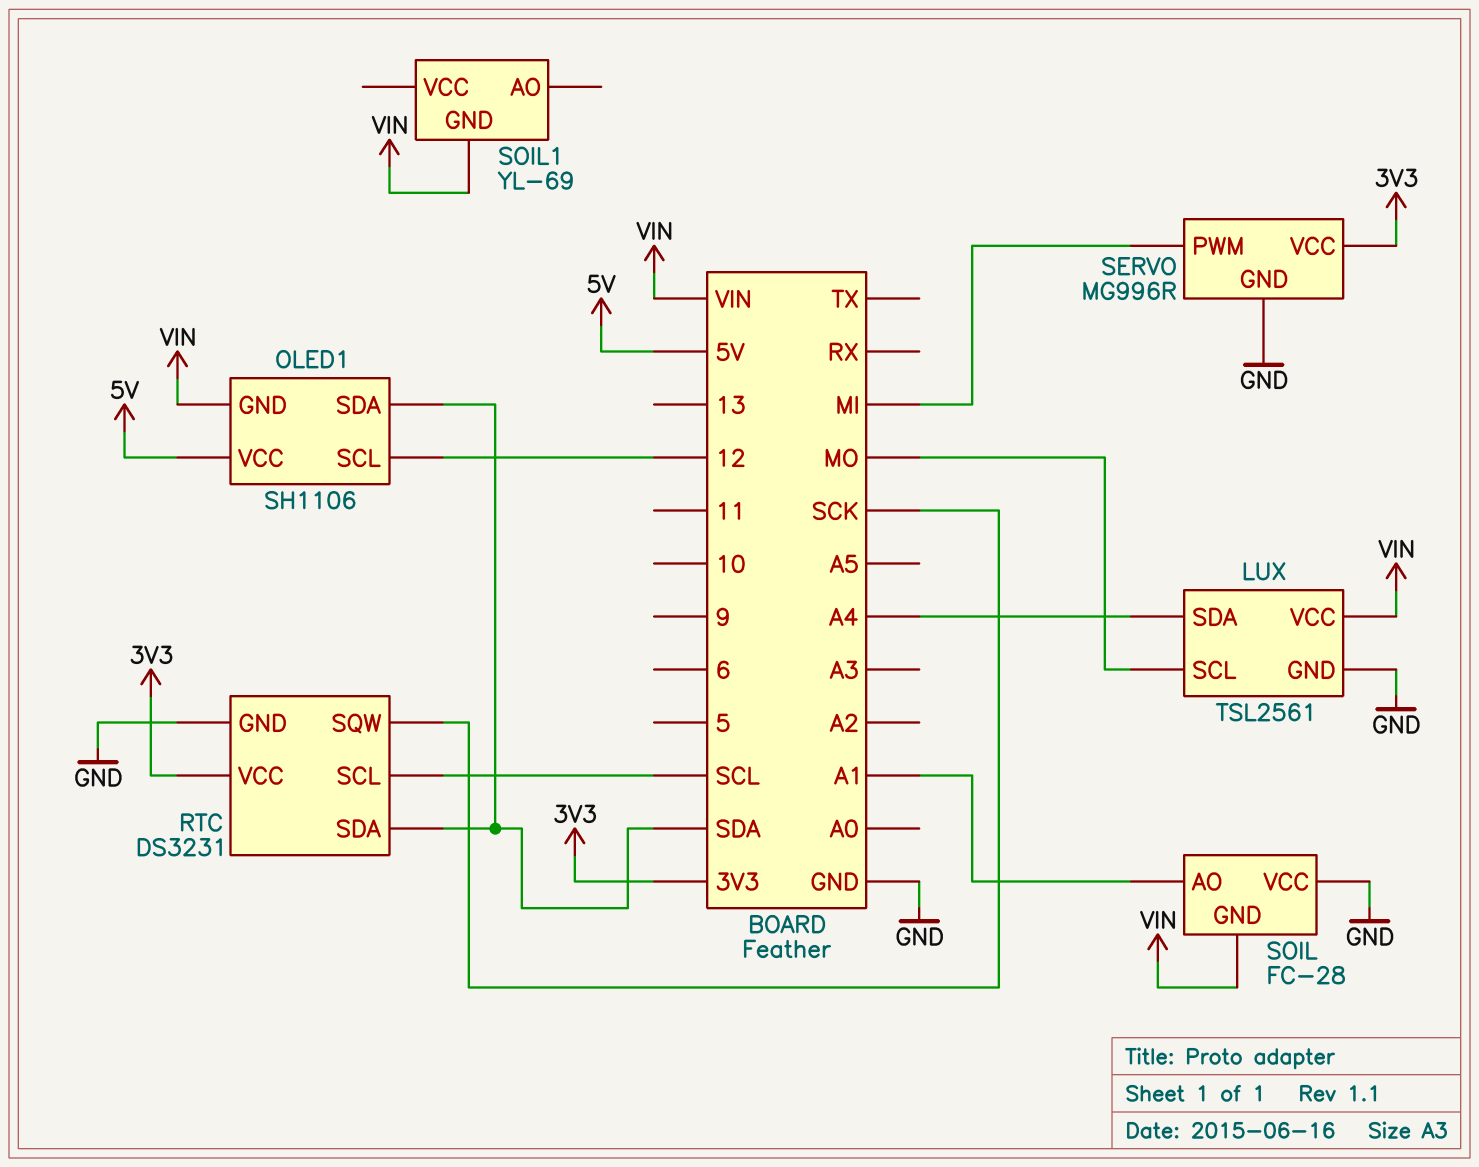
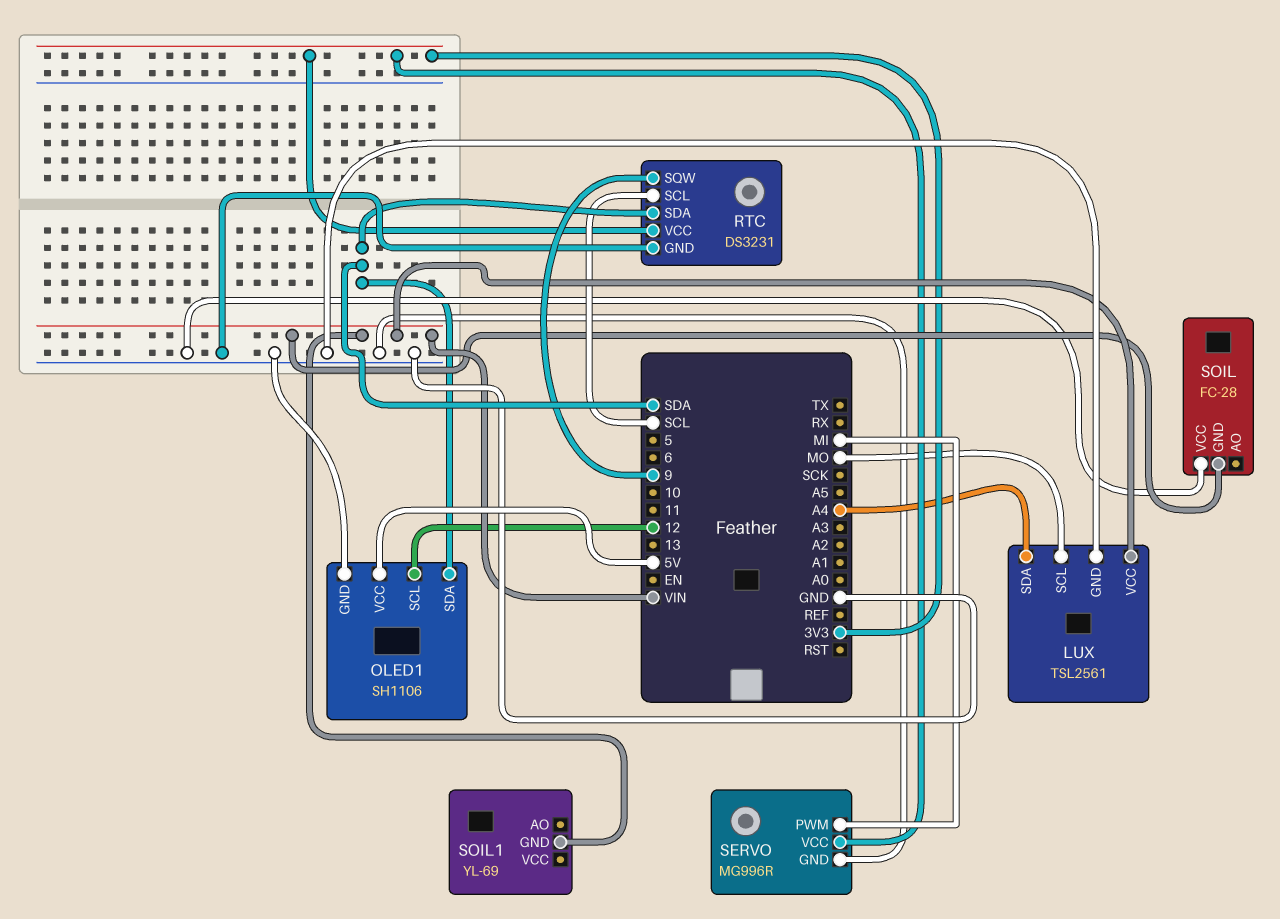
OLED1 pin GND: VIN -> GND
RTC pin SQW: SCK -> 9
SOIL pin AO: A1 -> none

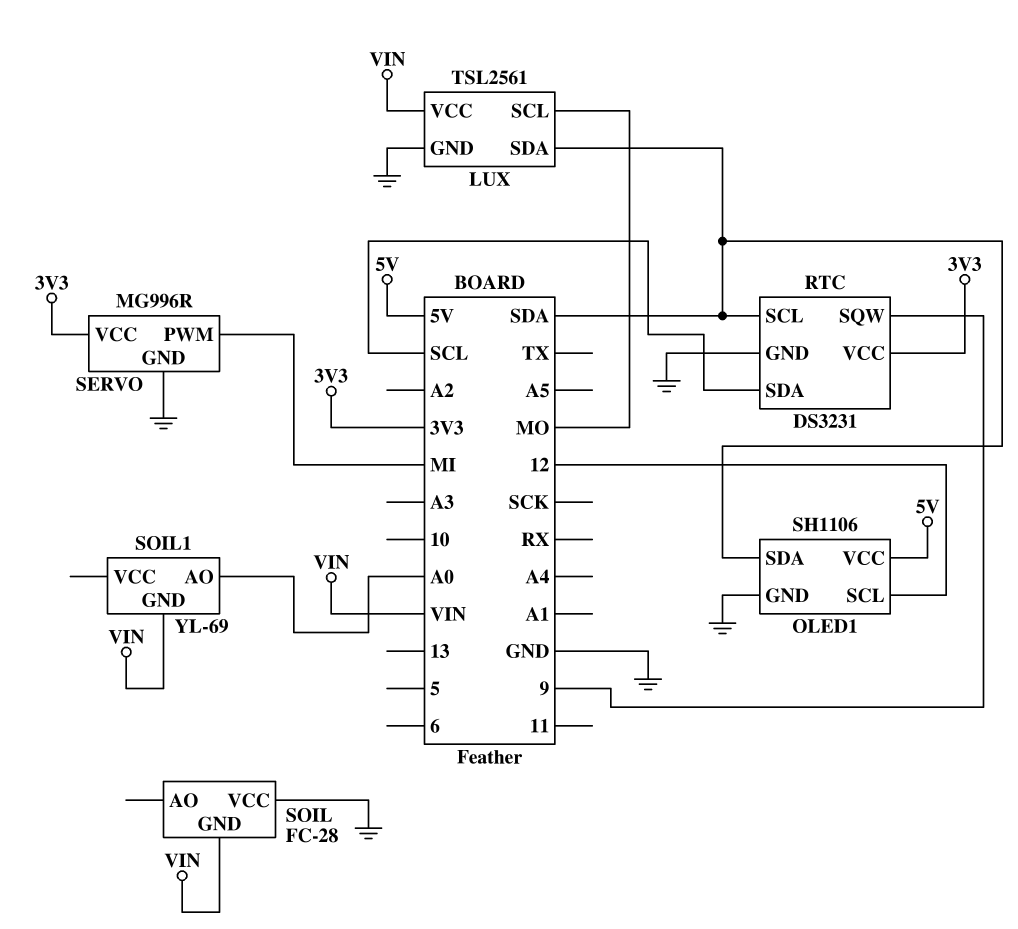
LUX pin SDA: A4 -> SDA
RTC pin SCL: SCL -> SDA
RTC pin SDA: SDA -> SCL
SOIL1 pin AO: none -> A0

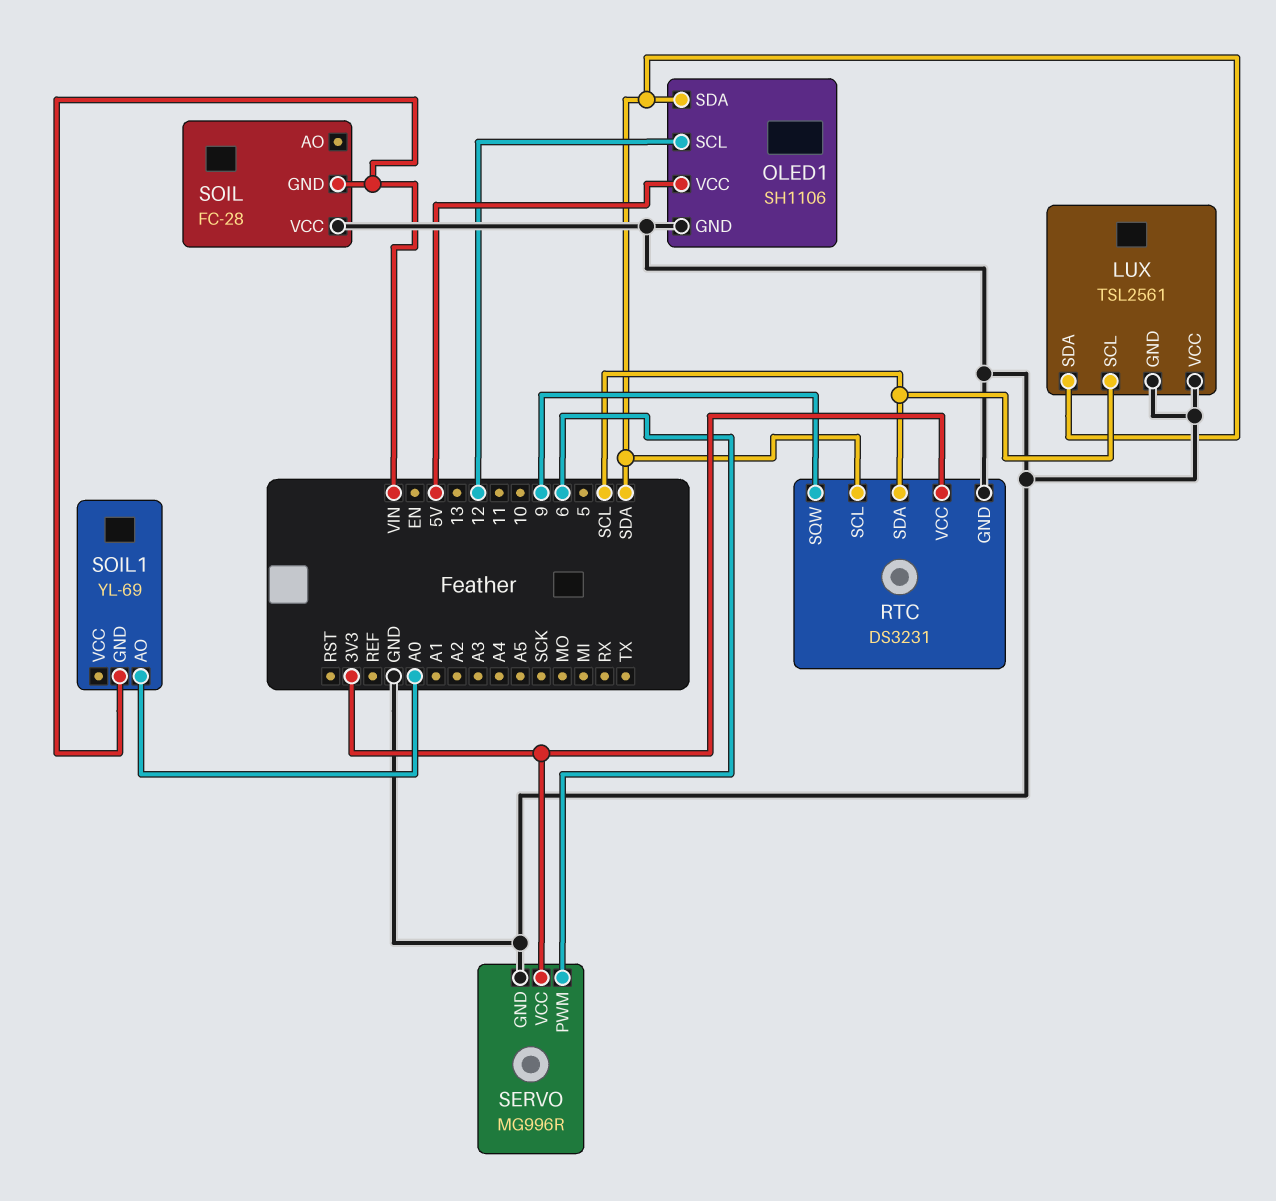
LUX pin SCL: MO -> SCL
LUX pin VCC: VIN -> GND
SERVO pin PWM: MI -> 6

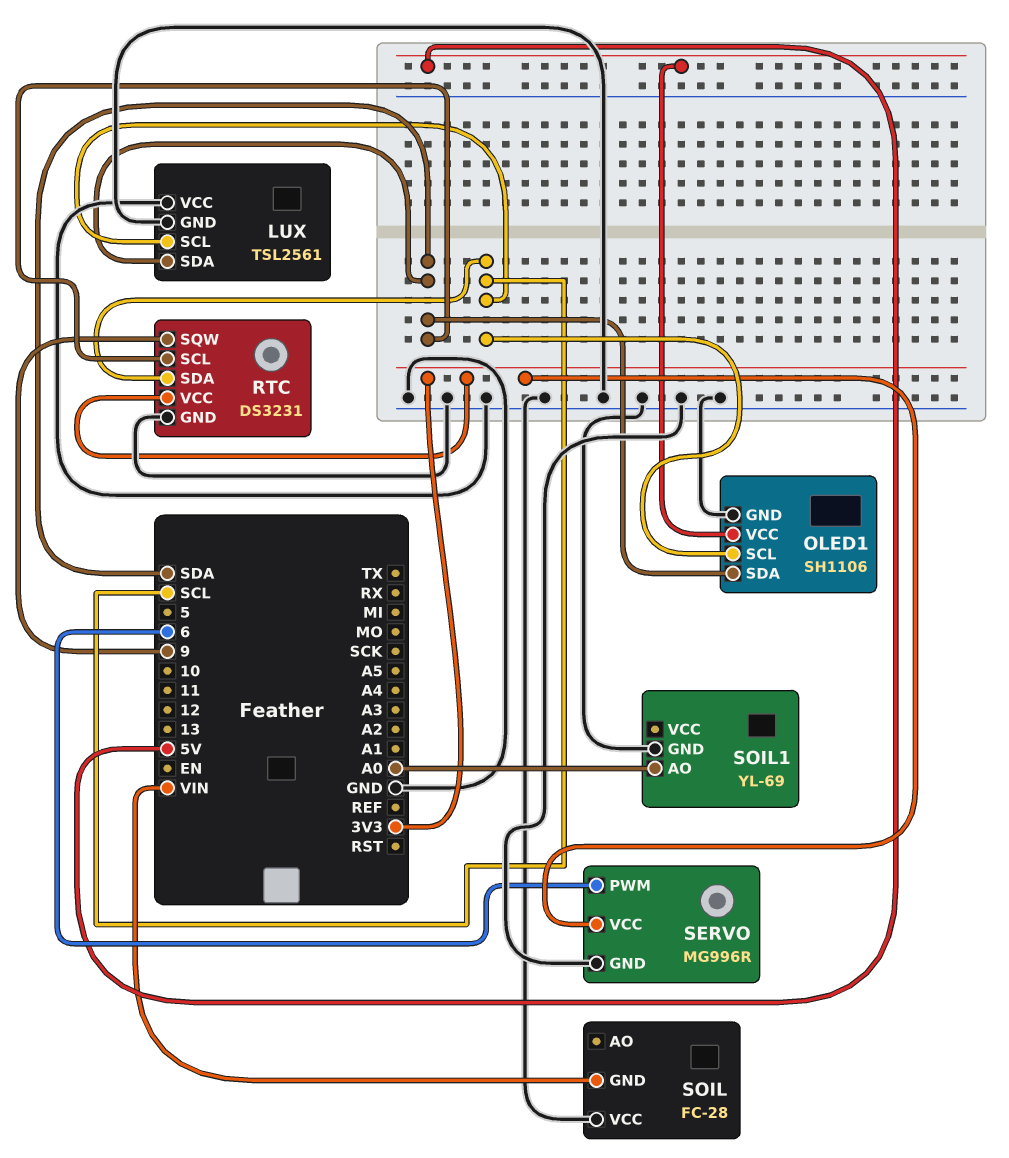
OLED1 pin SCL: 12 -> SCL
SOIL1 pin GND: VIN -> GND

